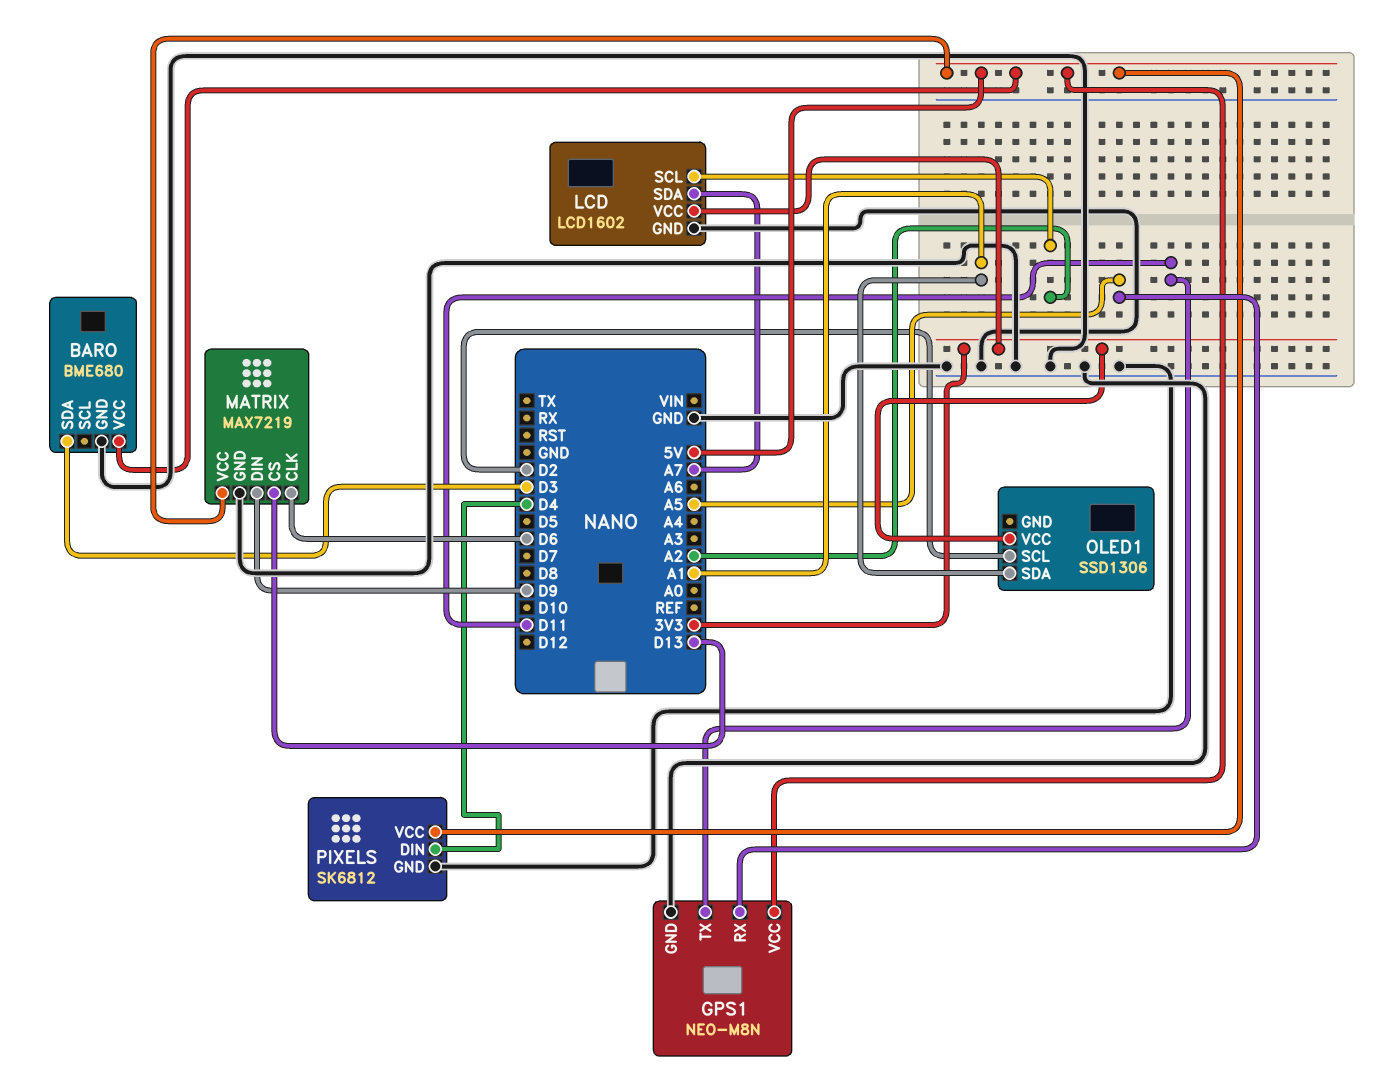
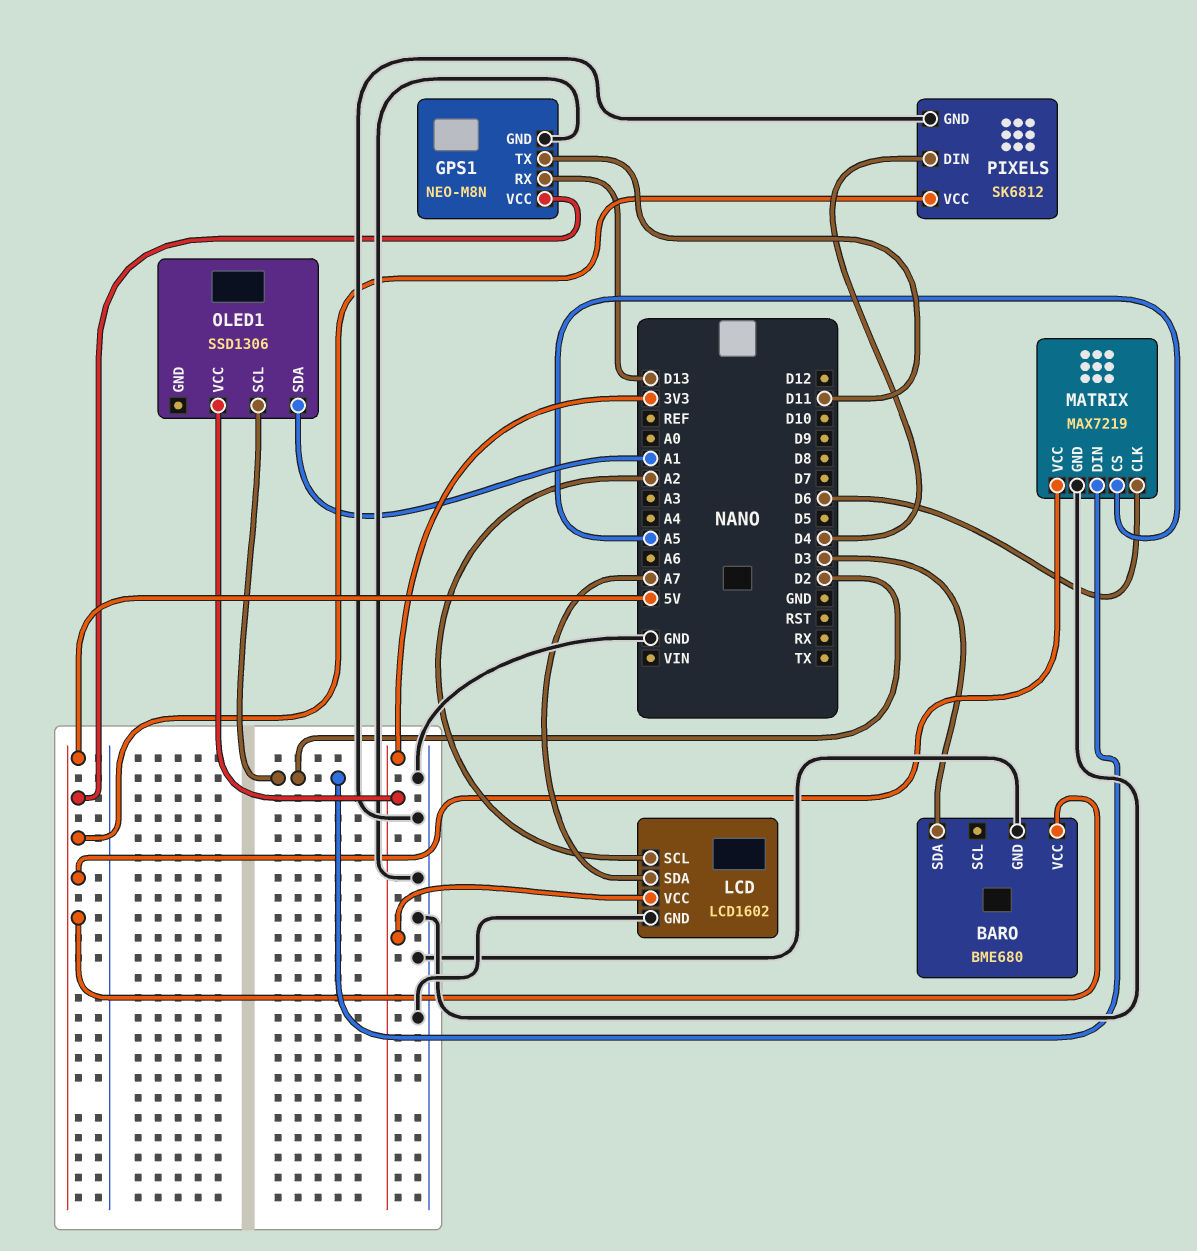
GPS1 pin RX: A5 -> D13
MATRIX pin CS: D13 -> A5
MATRIX pin DIN: D9 -> D2

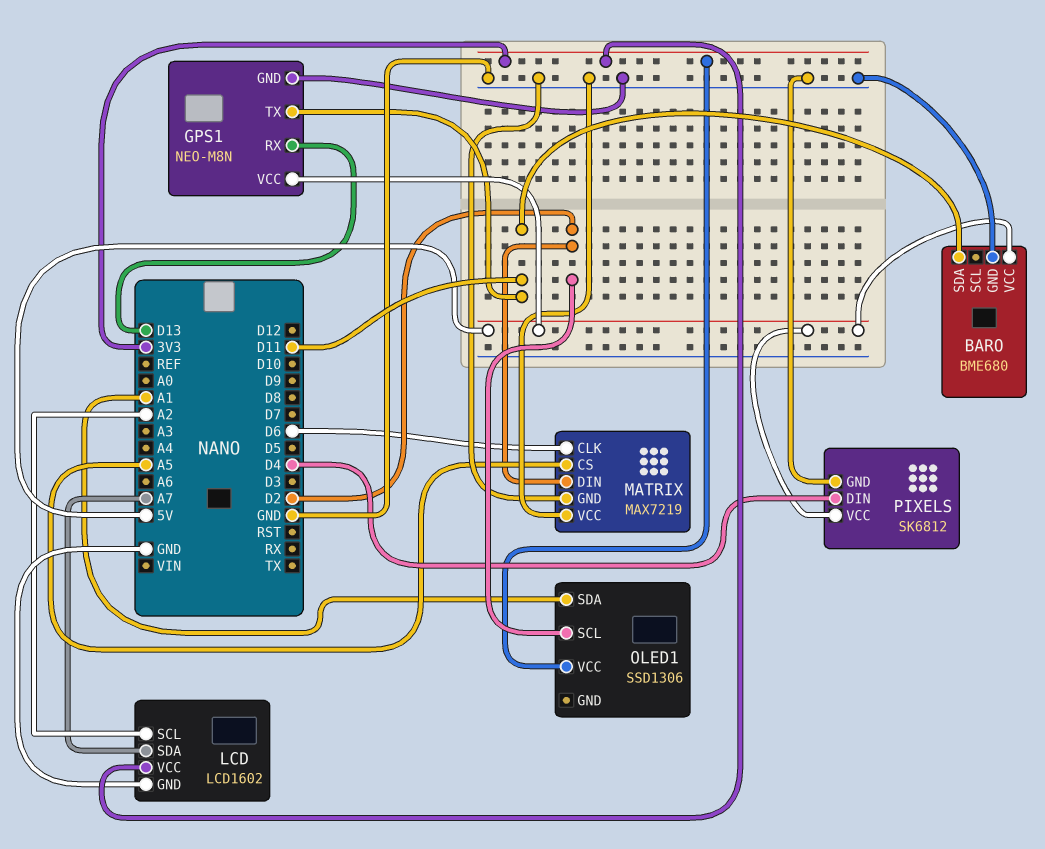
BARO pin SDA: D3 -> D11
MATRIX pin VCC: 5V -> GND

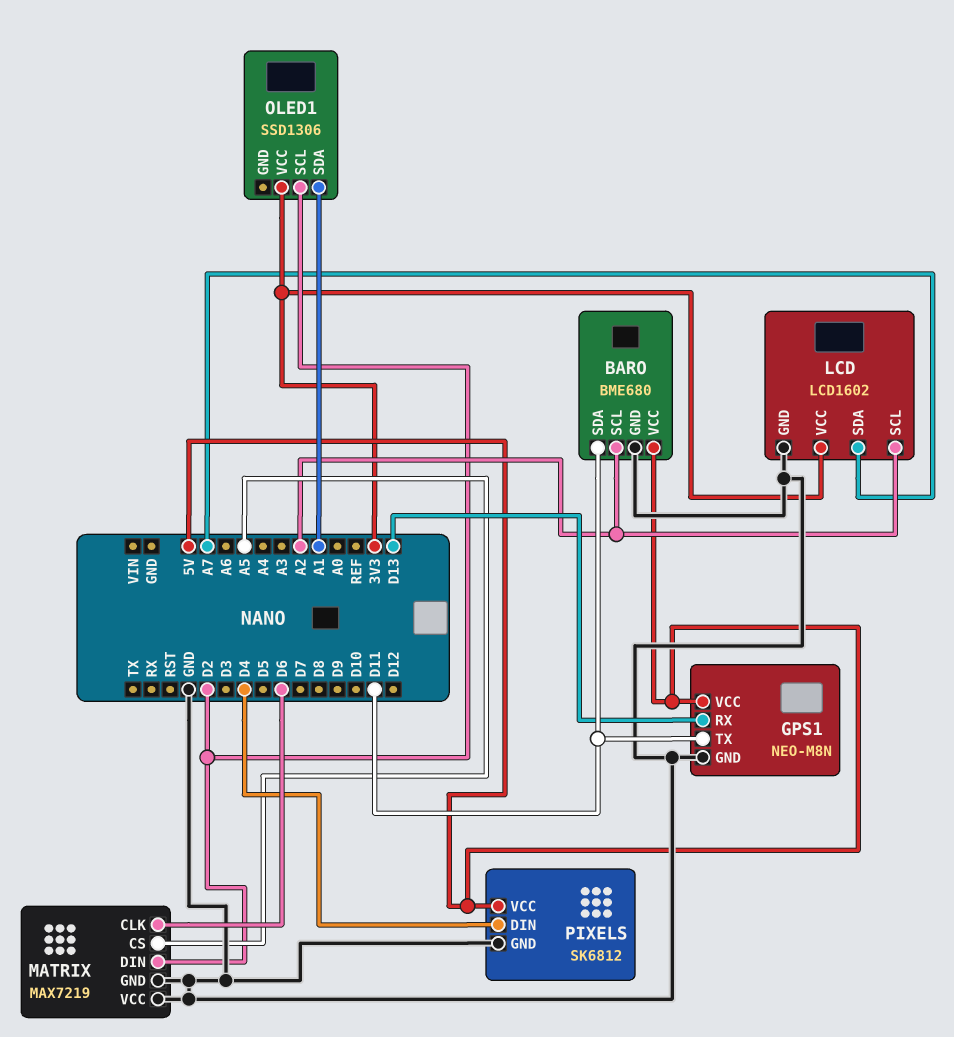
BARO pin SCL: none -> A2

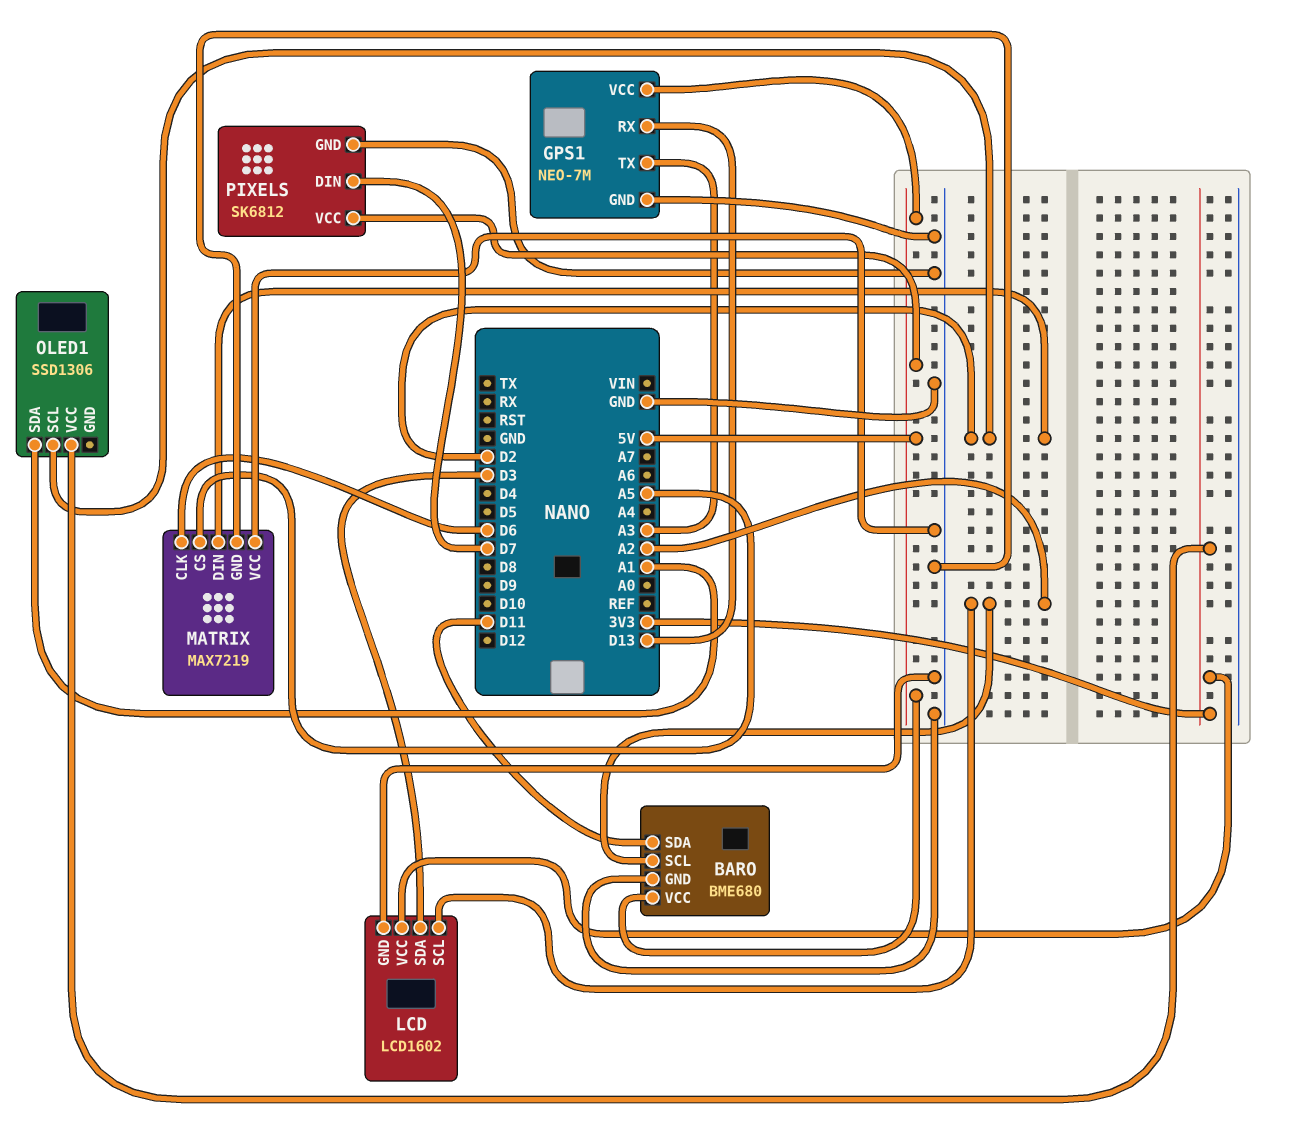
GPS1: NEO-M8N -> NEO-7M
GPS1 pin TX: D11 -> A3
LCD pin SDA: A7 -> D3
PIXELS pin DIN: D4 -> D7

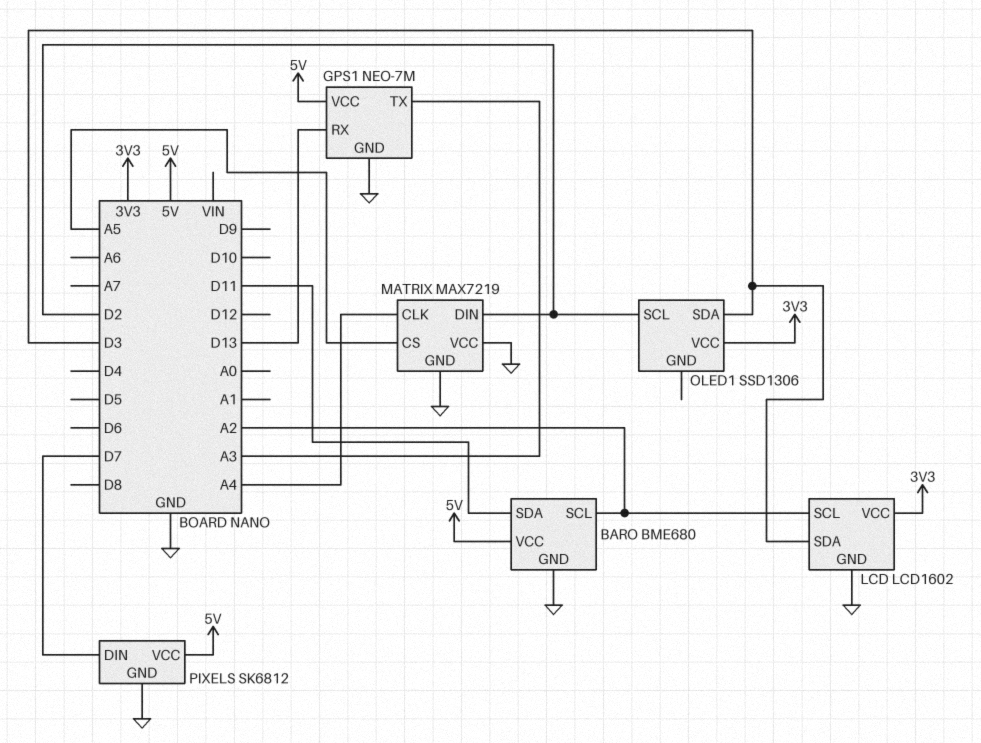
MATRIX pin CLK: D6 -> A4
OLED1 pin SDA: A1 -> D3

